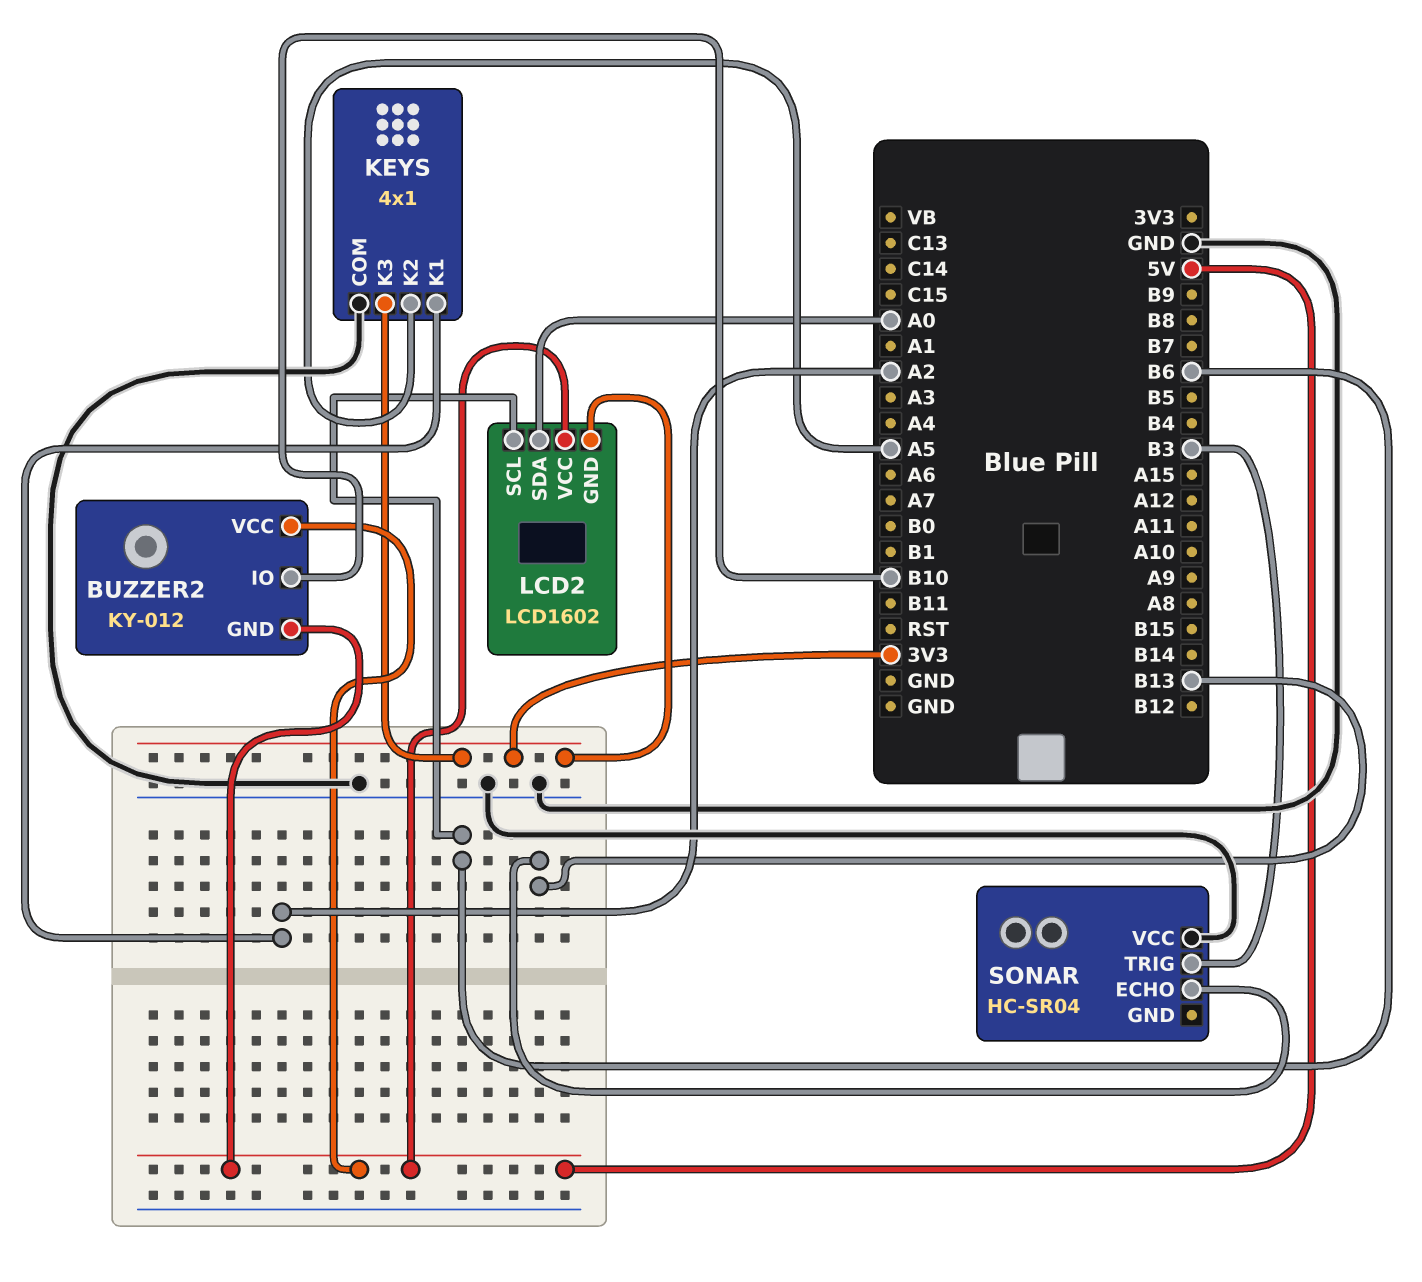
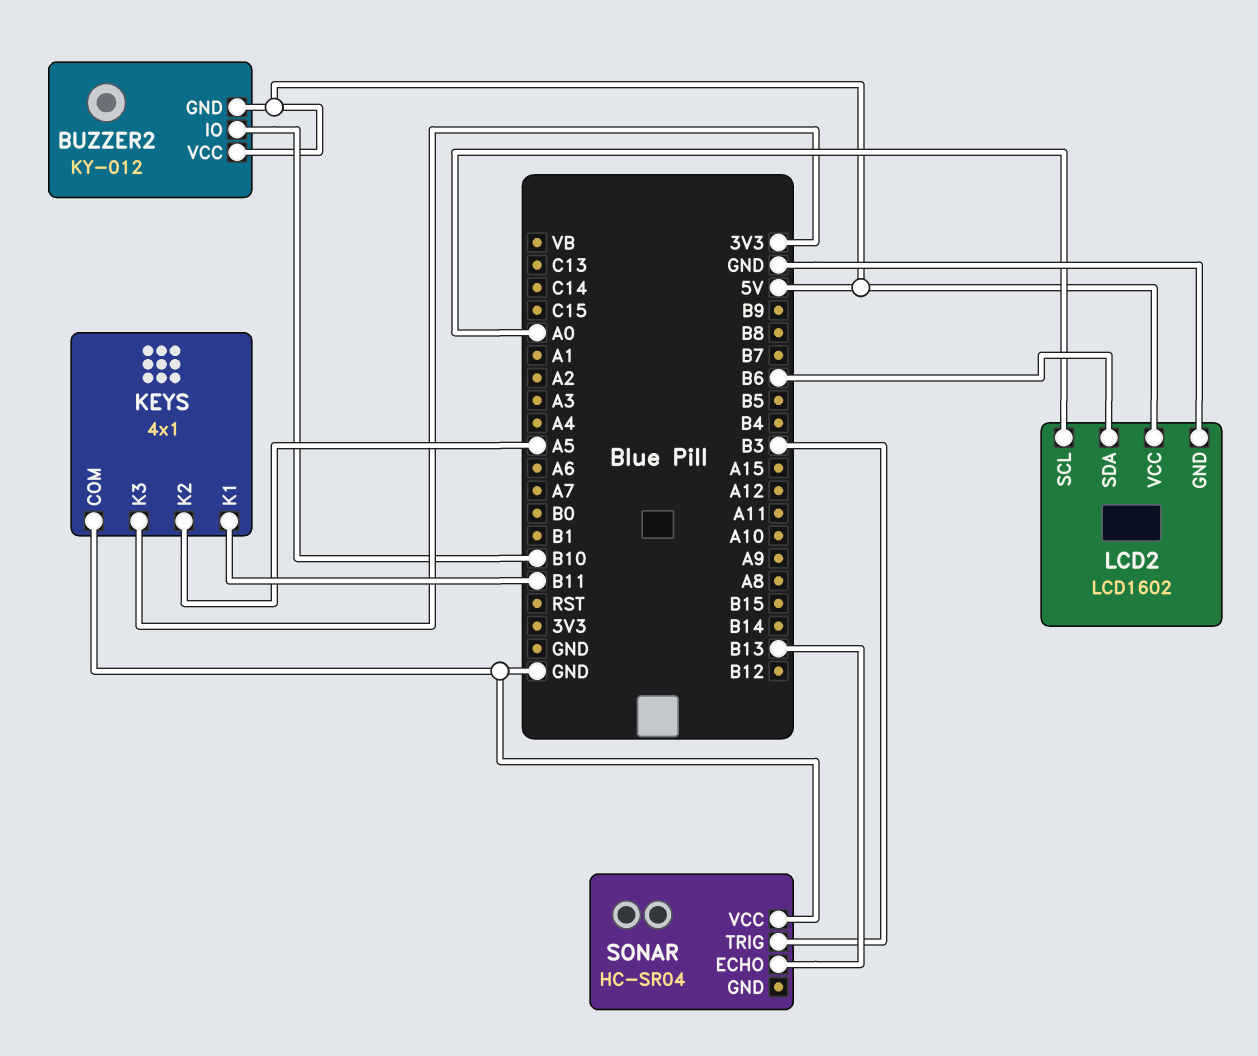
KEYS pin K1: A2 -> B11
LCD2 pin GND: 3V3 -> GND
LCD2 pin SCL: B6 -> A0
LCD2 pin SDA: A0 -> B6

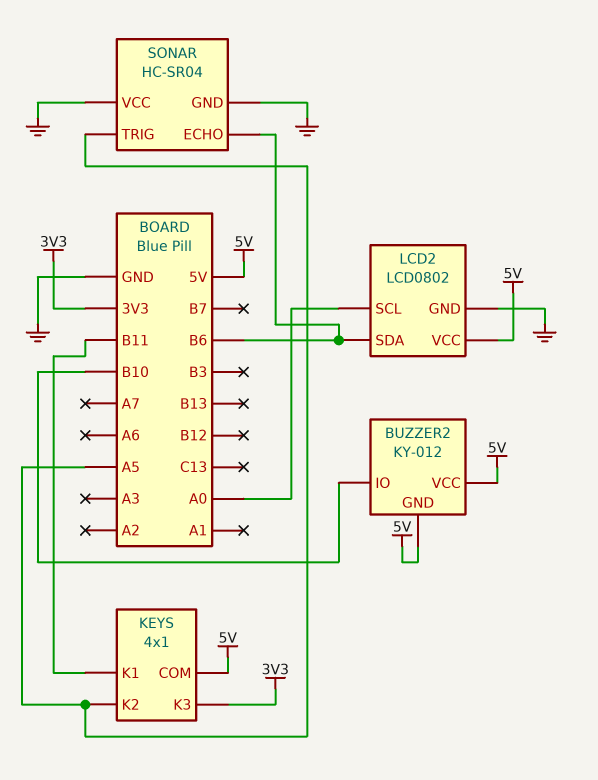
KEYS pin COM: GND -> 5V
LCD2: LCD1602 -> LCD0802
SONAR pin ECHO: B13 -> B6
SONAR pin GND: none -> GND
SONAR pin TRIG: B3 -> A5

